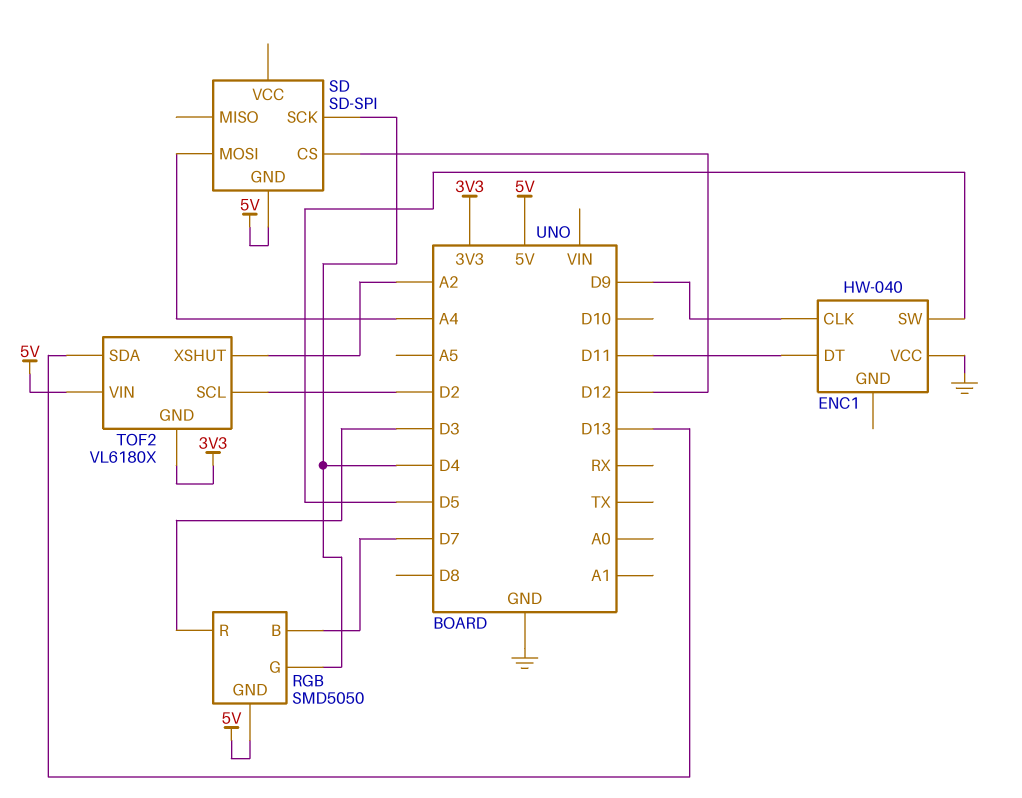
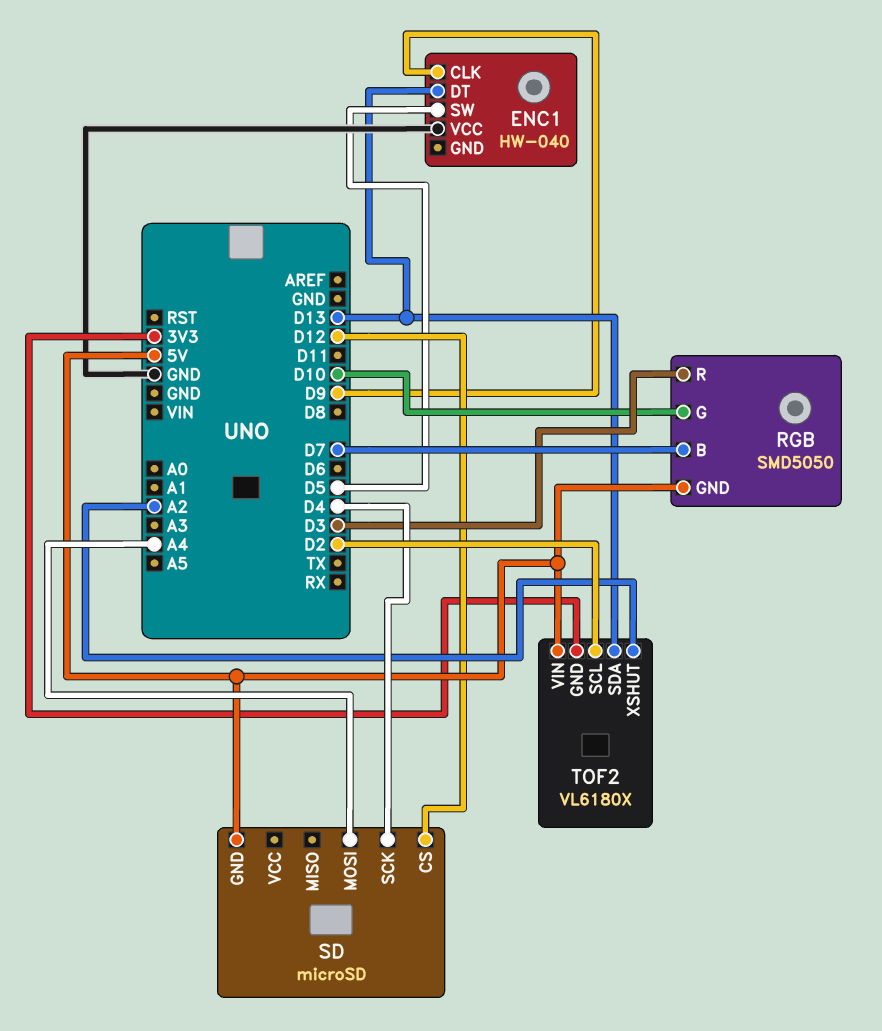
ENC1 pin DT: D11 -> D13
RGB pin G: D4 -> D10
SD: SD-SPI -> microSD

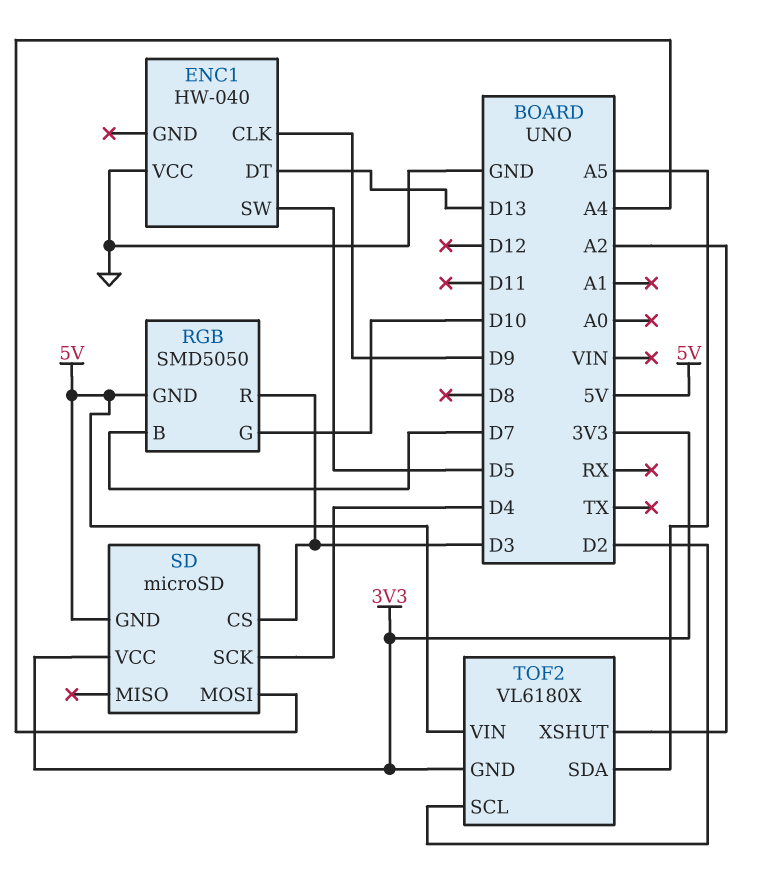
SD pin CS: D12 -> D3
SD pin VCC: none -> 3V3
TOF2 pin SDA: D13 -> A5

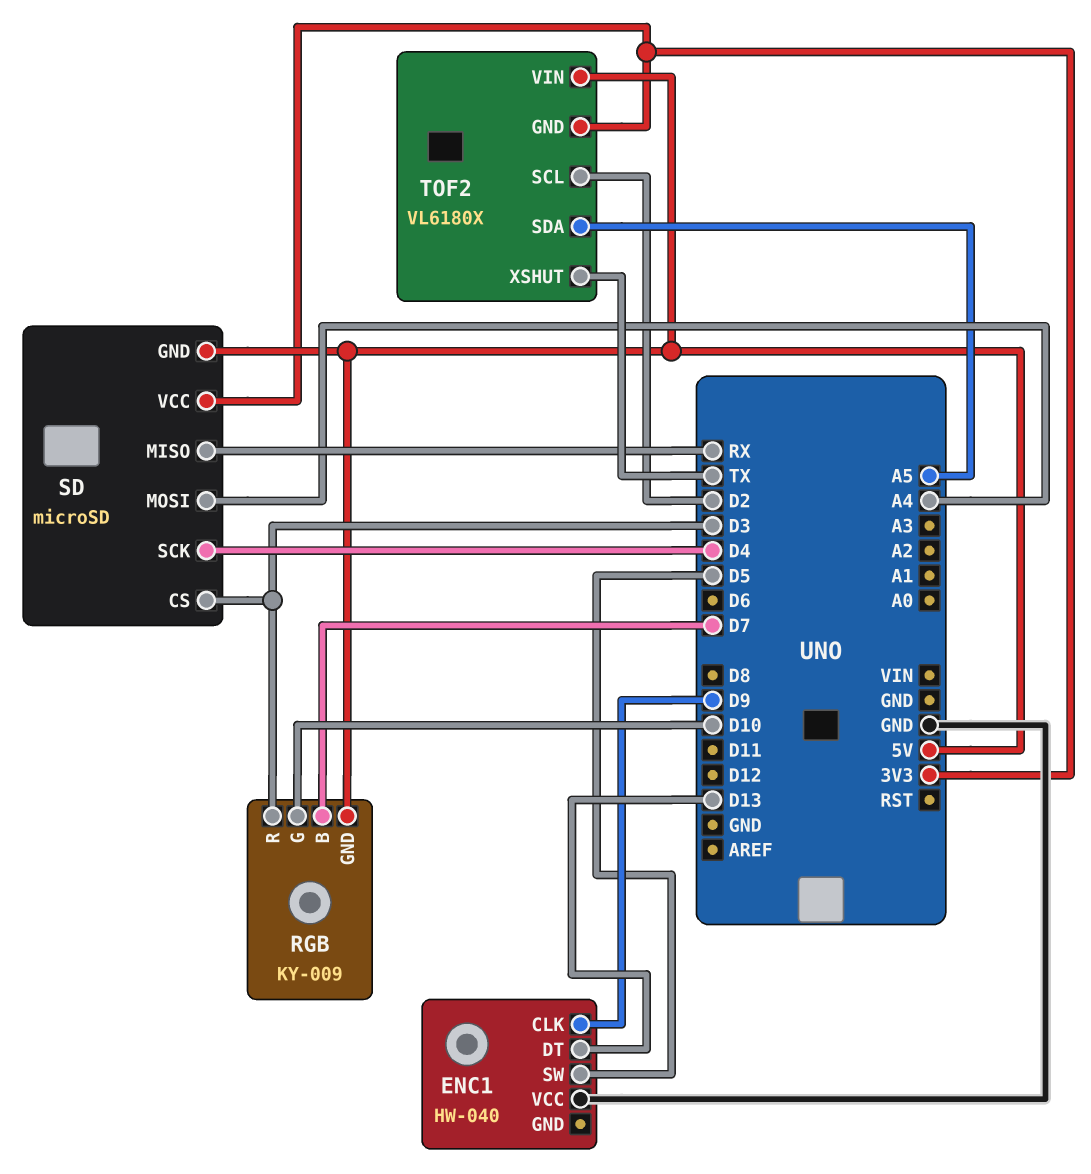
RGB: SMD5050 -> KY-009
SD pin MISO: none -> RX
TOF2 pin XSHUT: A2 -> TX

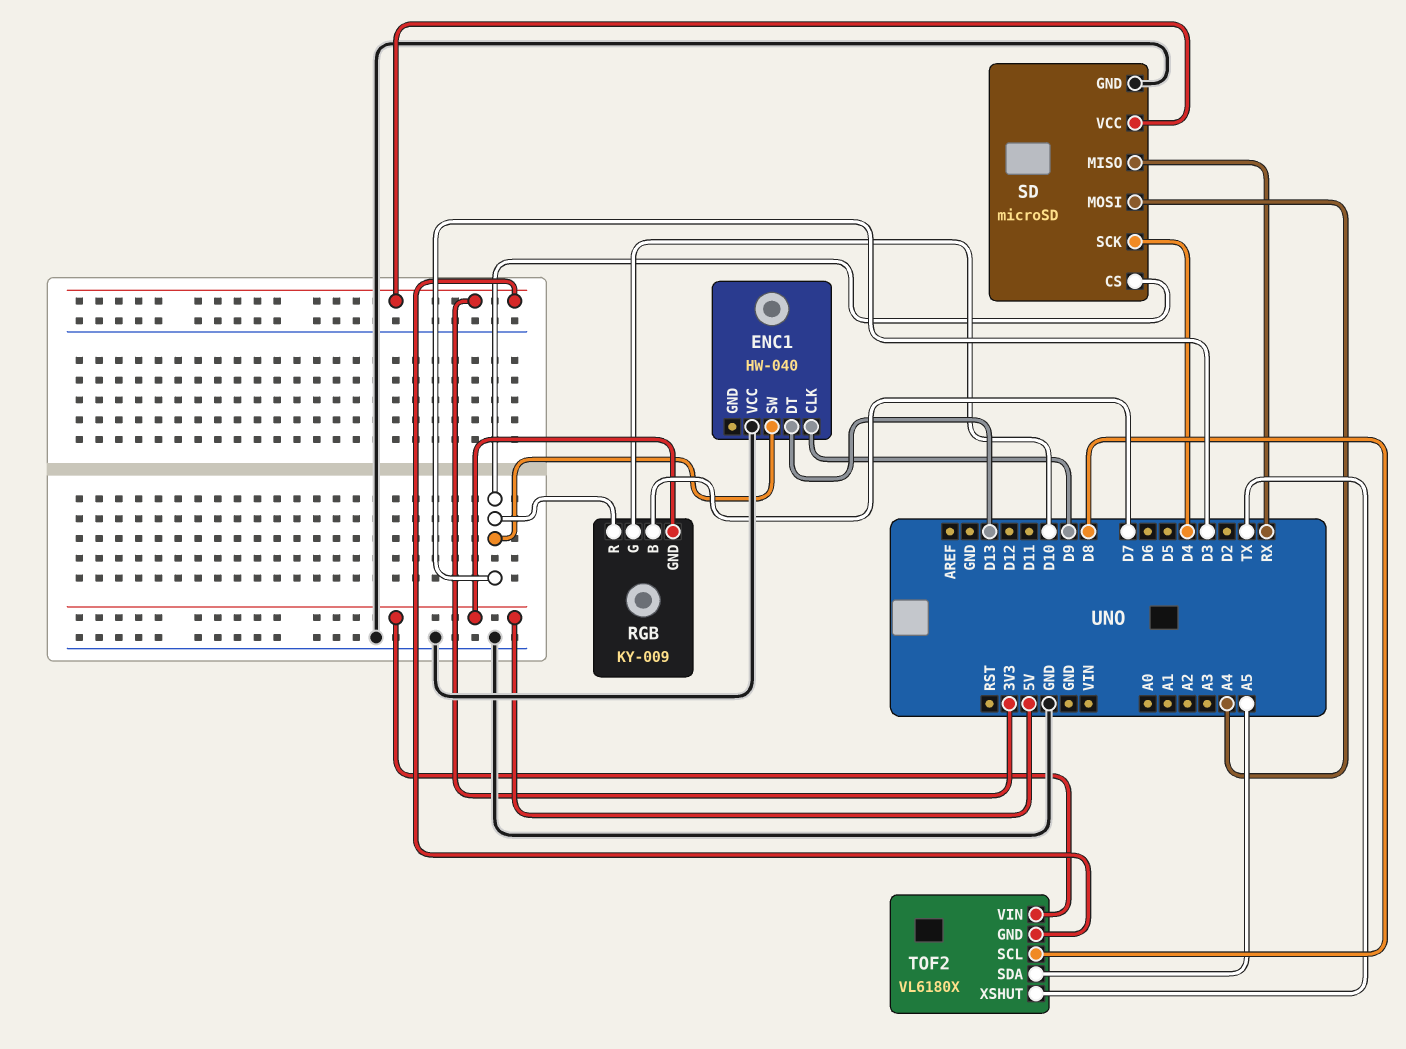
ENC1 pin SW: D5 -> D3
SD pin GND: 5V -> GND
TOF2 pin SCL: D2 -> D8

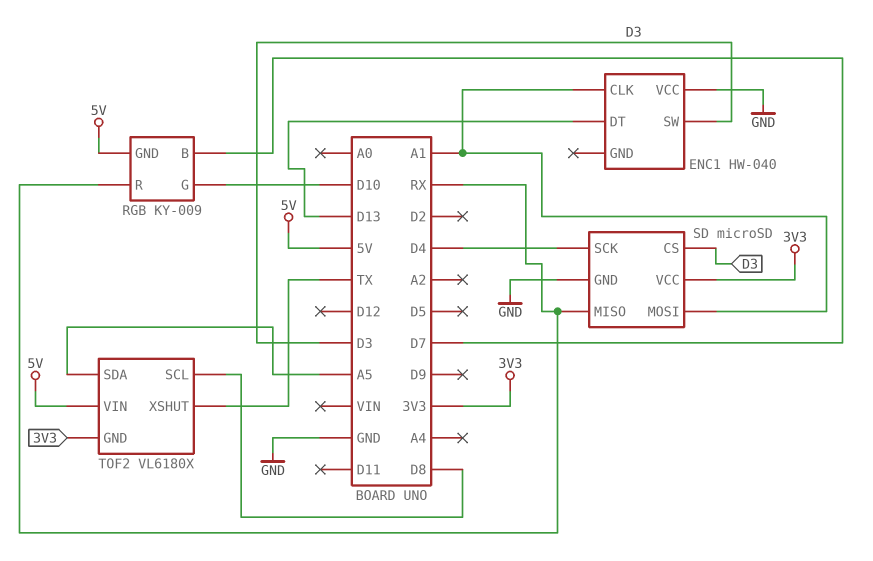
ENC1 pin CLK: D9 -> A1
RGB pin R: D3 -> RX
SD pin MOSI: A4 -> A1

